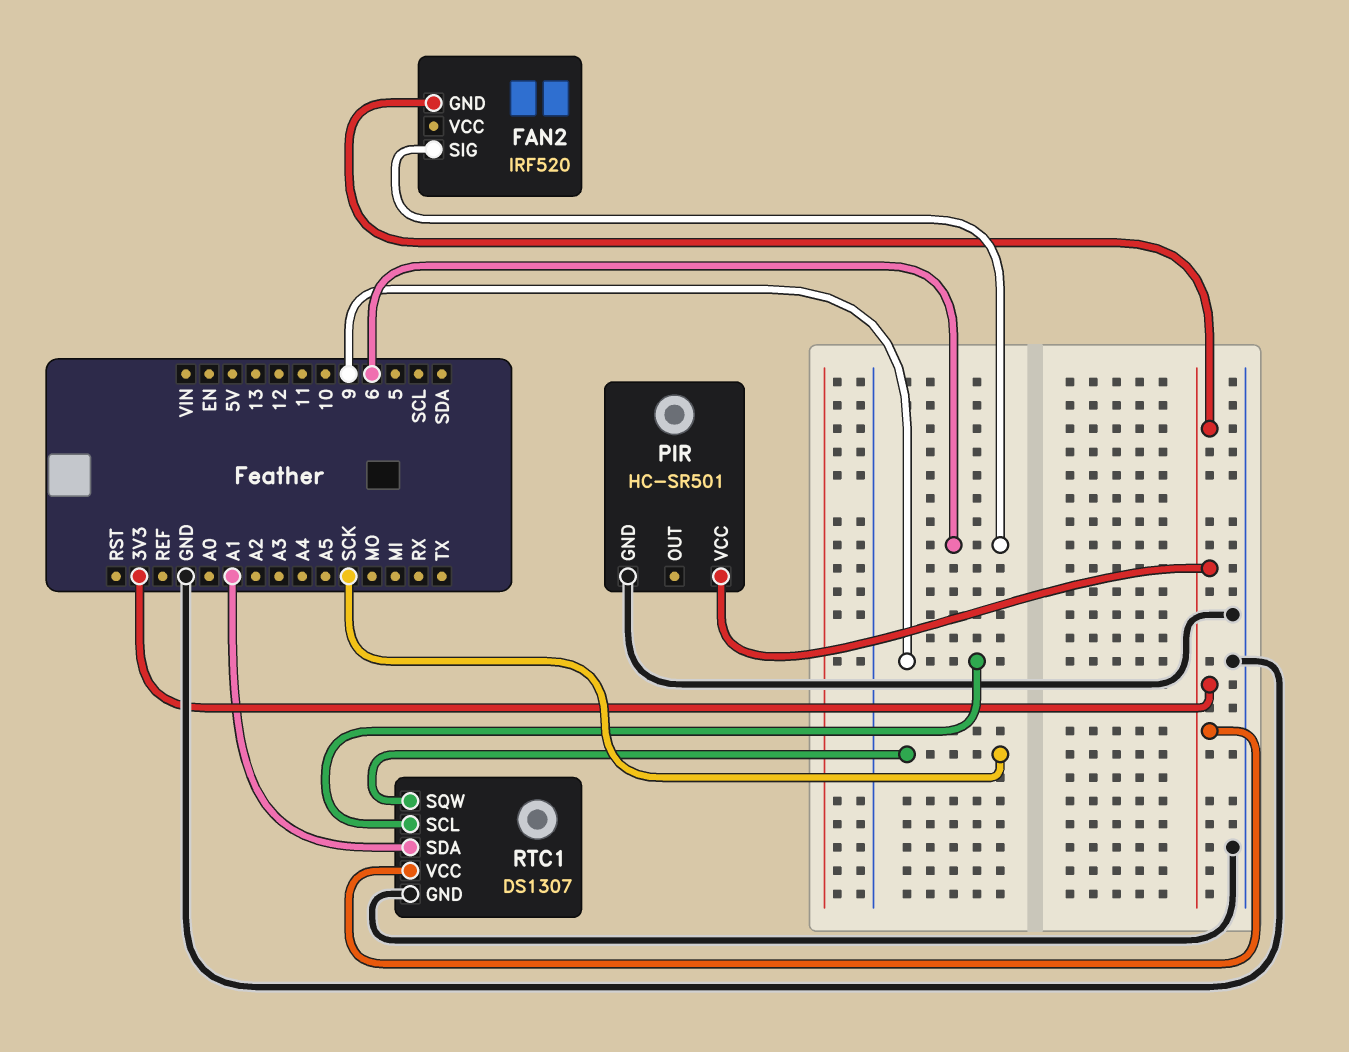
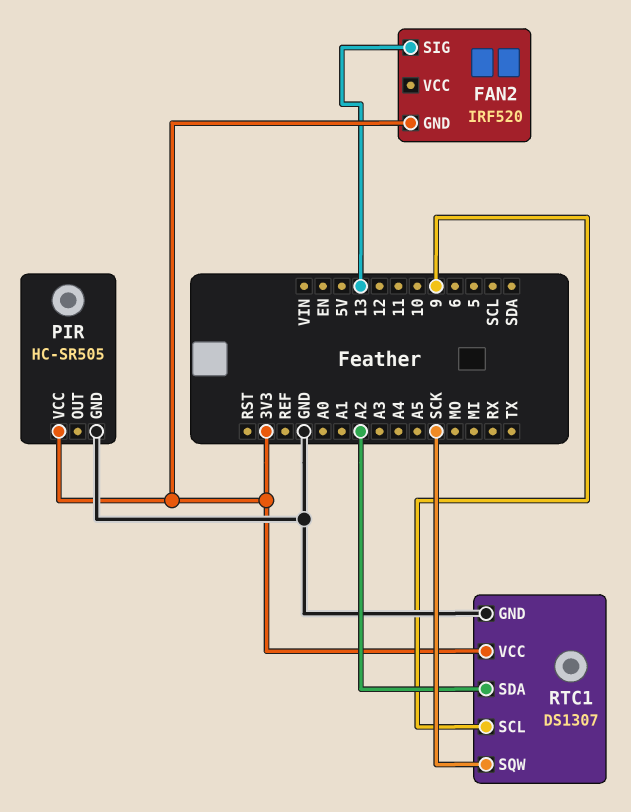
FAN2 pin SIG: 6 -> 13
PIR: HC-SR501 -> HC-SR505
RTC1 pin SDA: A1 -> A2

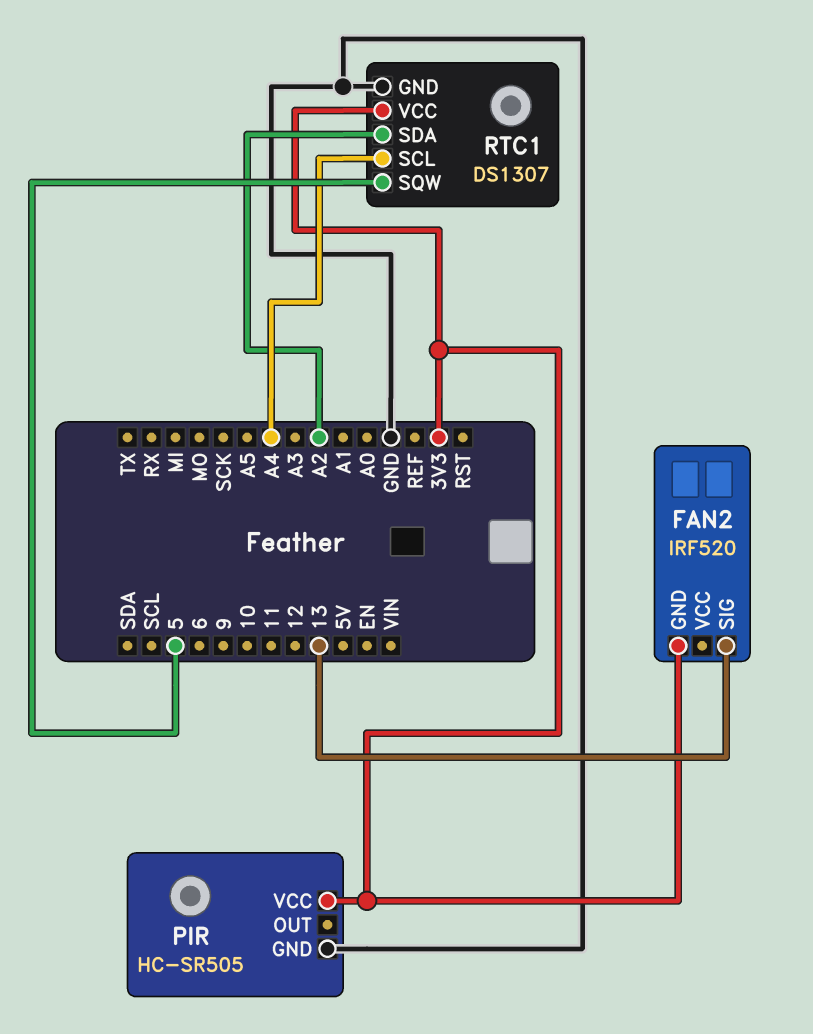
RTC1 pin SCL: 9 -> A4
RTC1 pin SQW: SCK -> 5

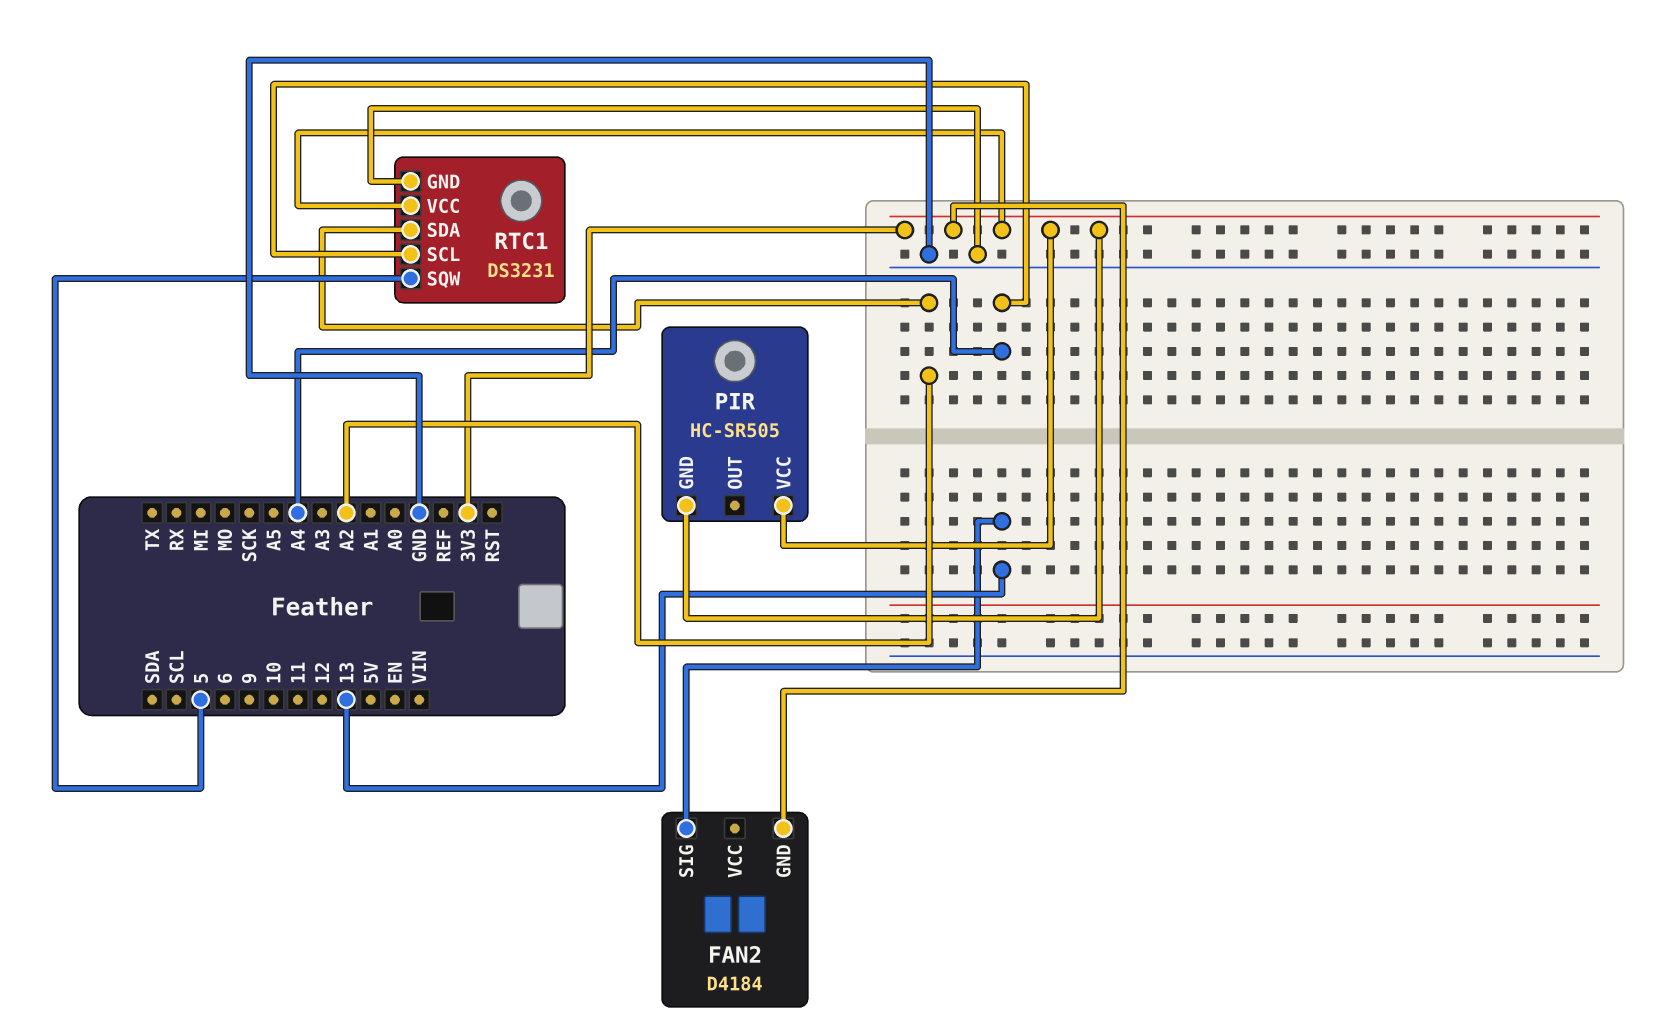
FAN2: IRF520 -> D4184
PIR pin GND: GND -> 3V3
RTC1: DS1307 -> DS3231

